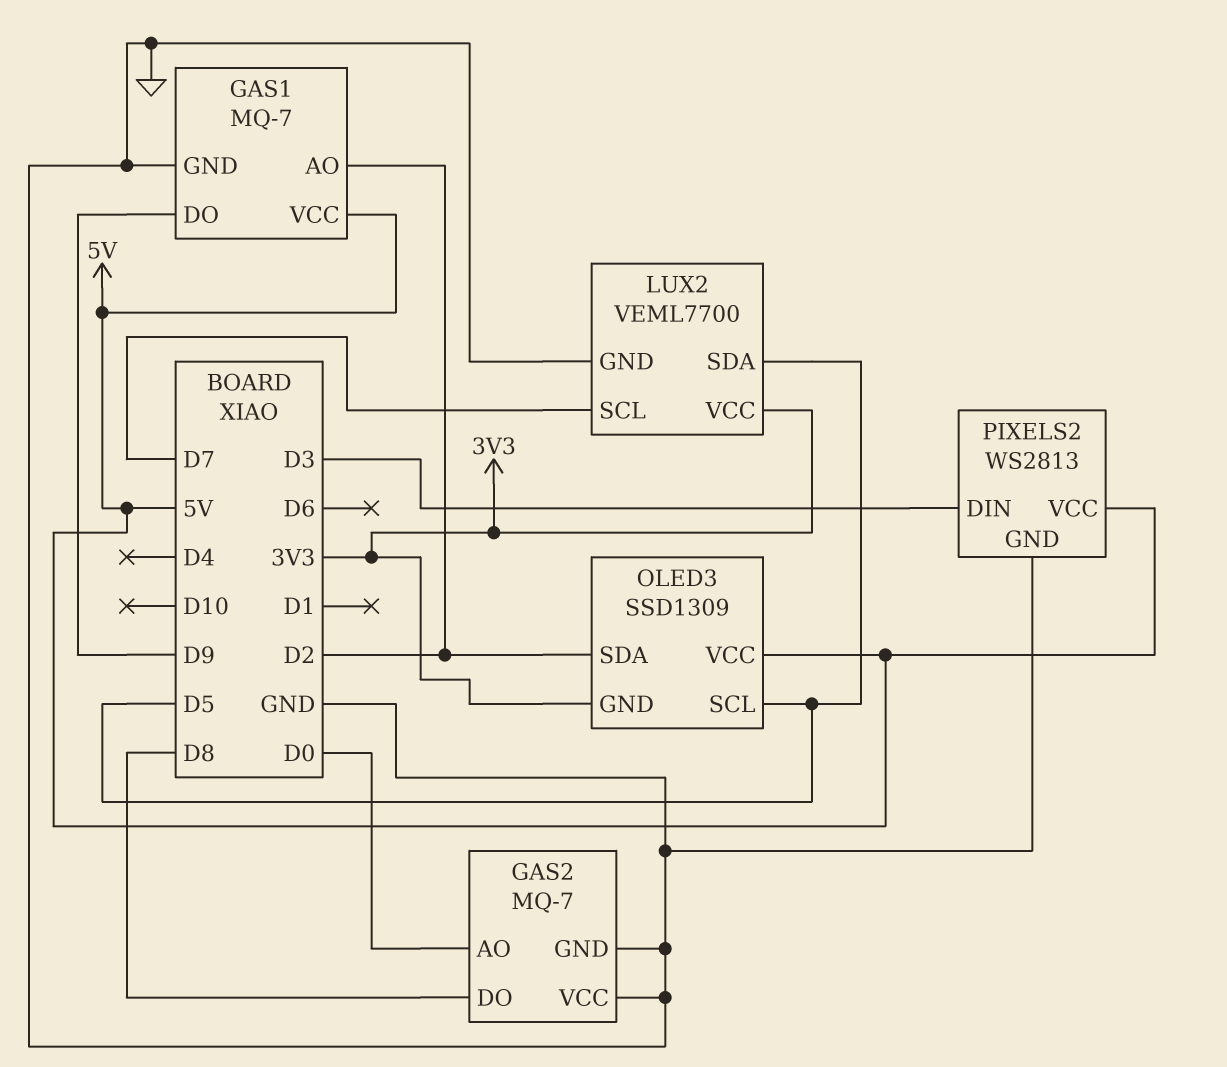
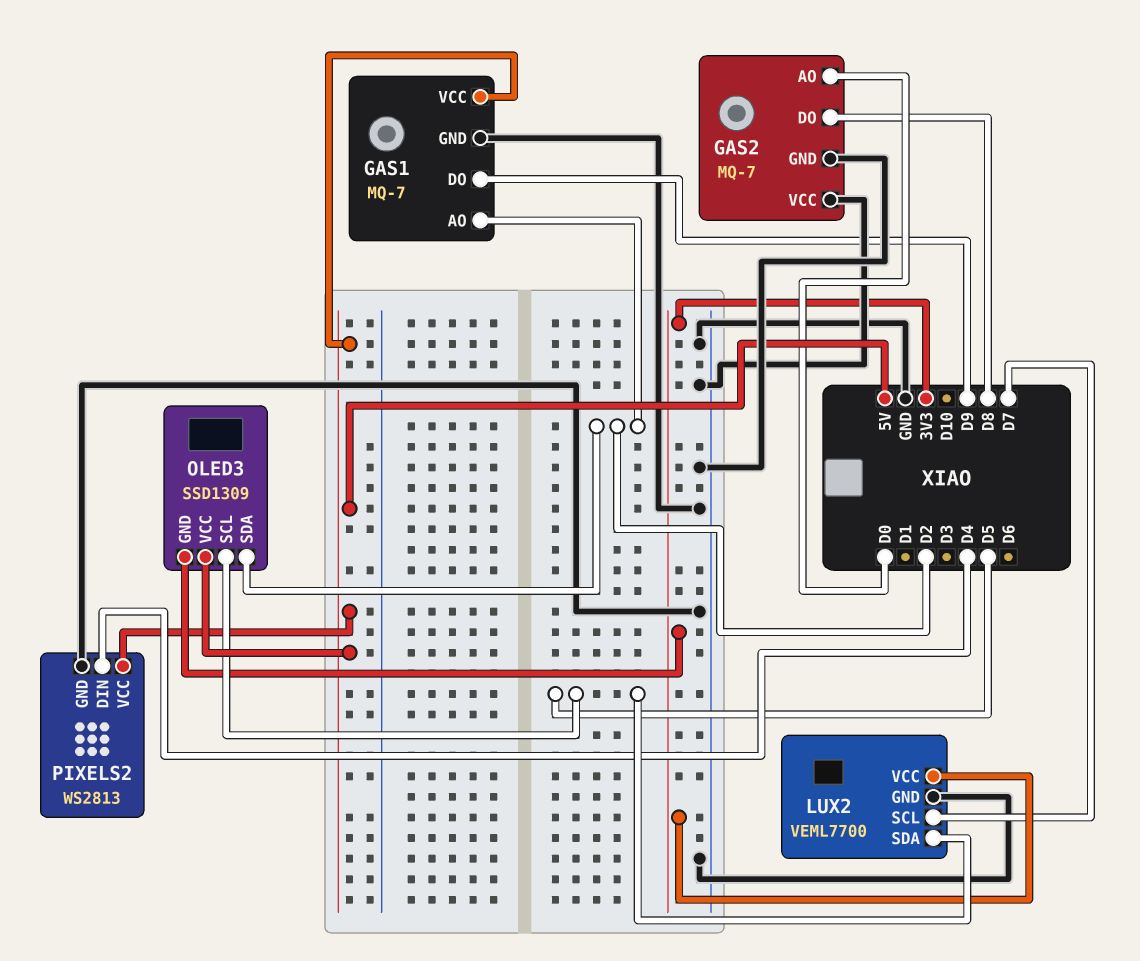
PIXELS2 pin DIN: D3 -> D4

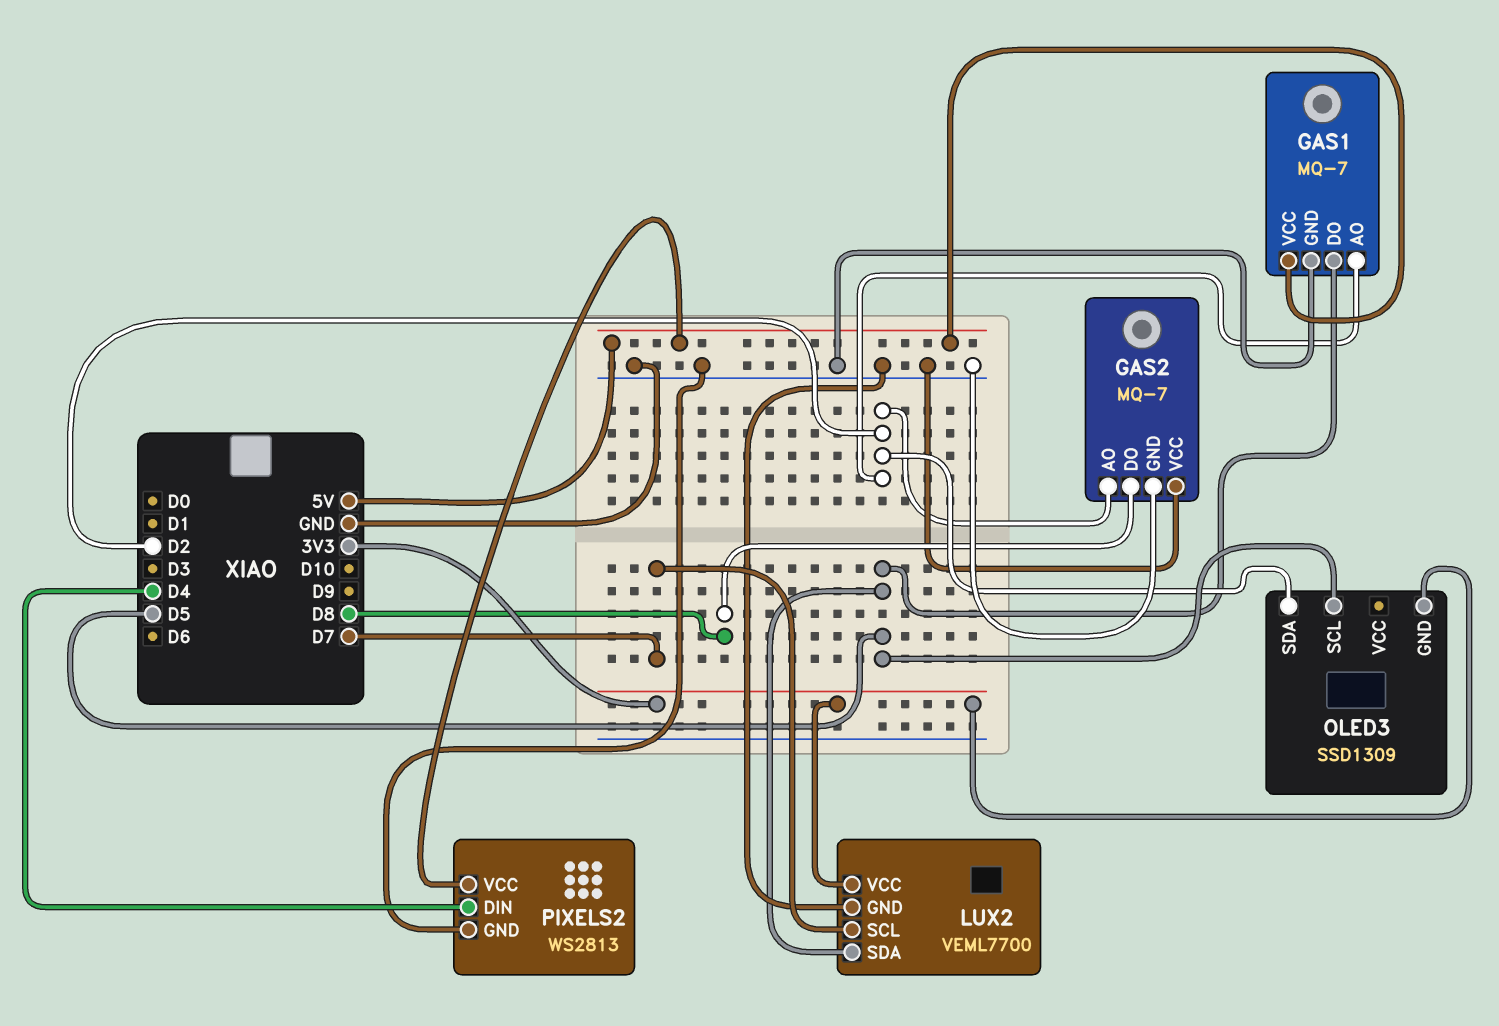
GAS1 pin DO: D9 -> D5
GAS2 pin AO: D0 -> D2
OLED3 pin VCC: 5V -> none

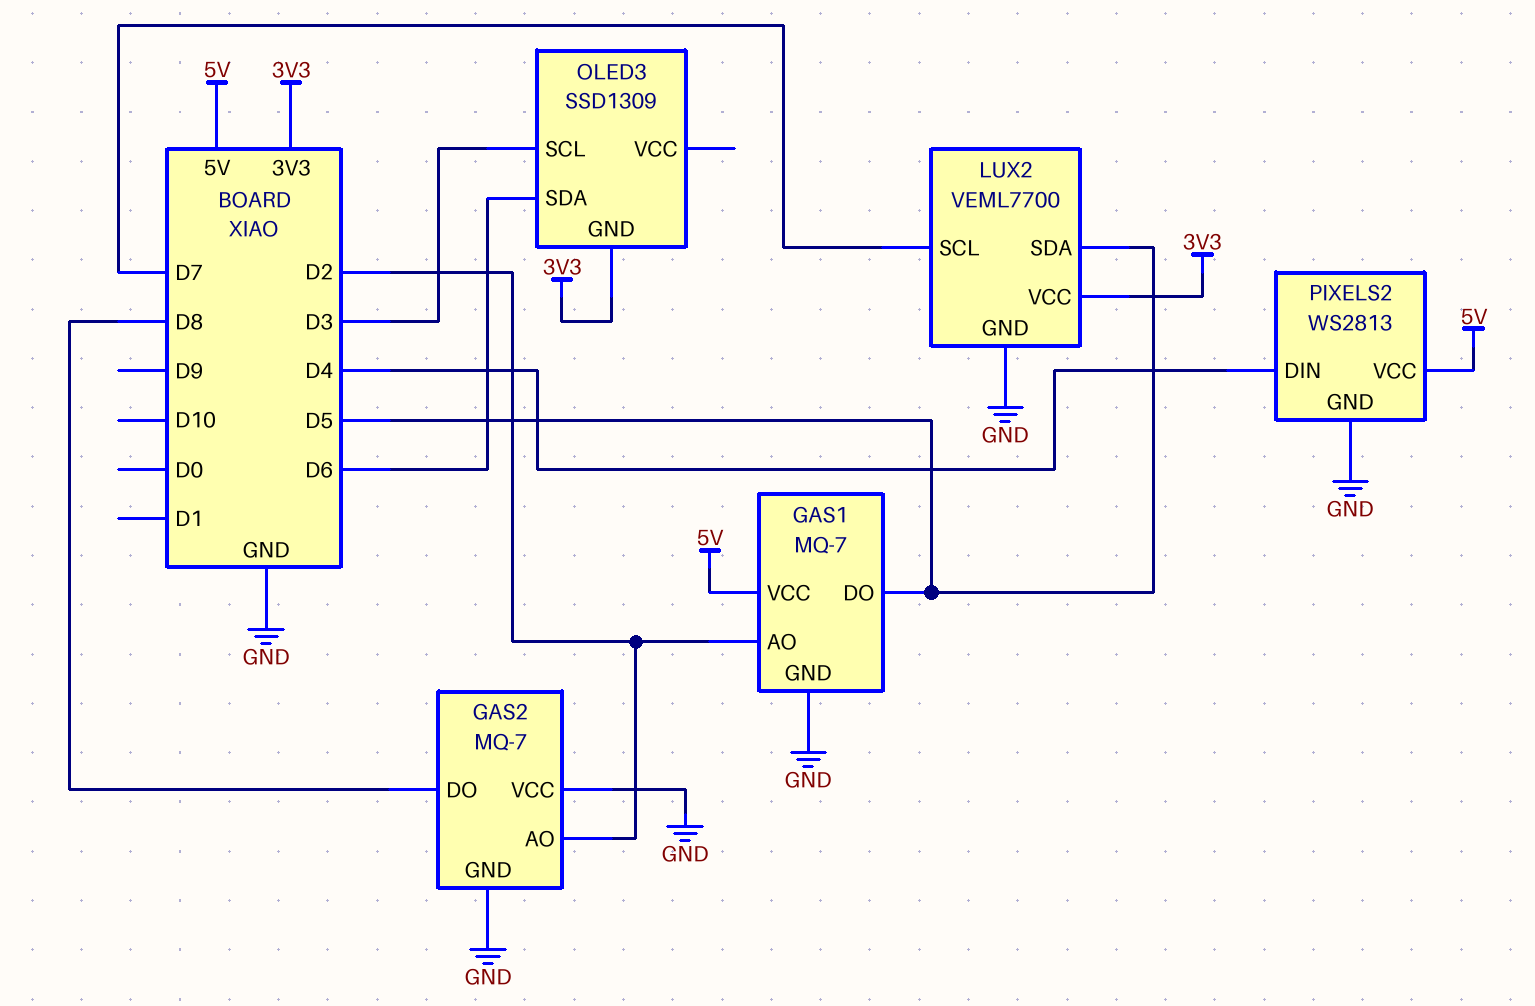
OLED3 pin SCL: D5 -> D3
OLED3 pin SDA: D2 -> D6

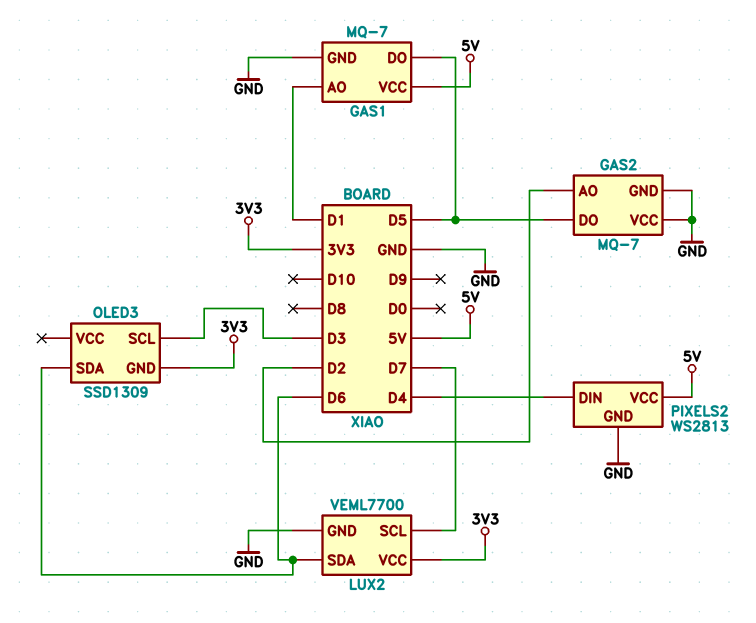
GAS1 pin AO: D2 -> D1
GAS2 pin DO: D8 -> D5
LUX2 pin SDA: D5 -> D6

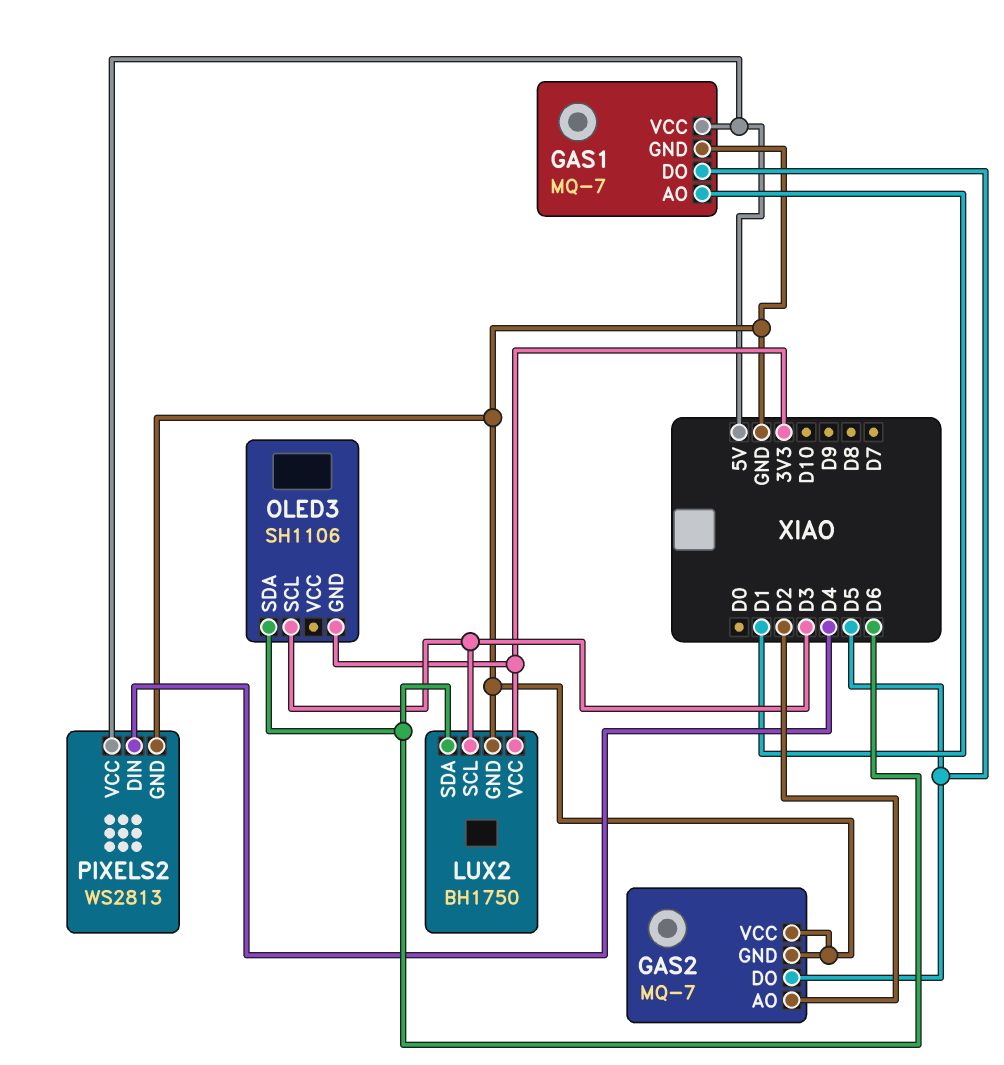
LUX2: VEML7700 -> BH1750
LUX2 pin SCL: D7 -> D3
OLED3: SSD1309 -> SH1106

